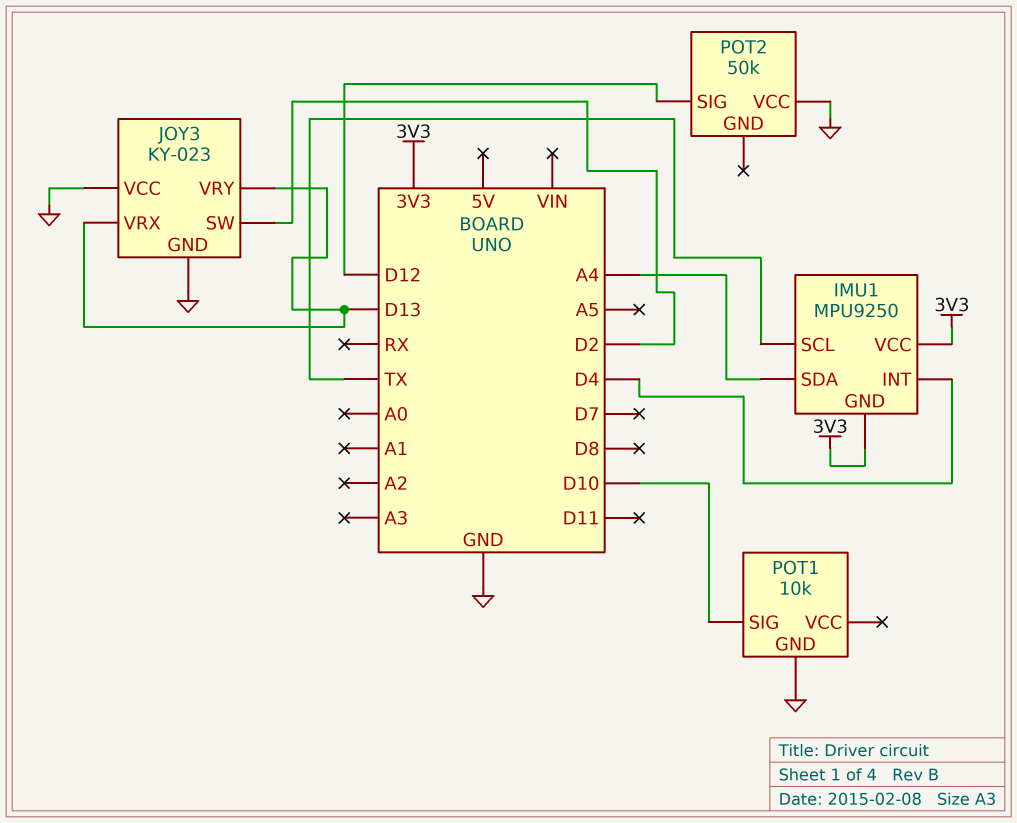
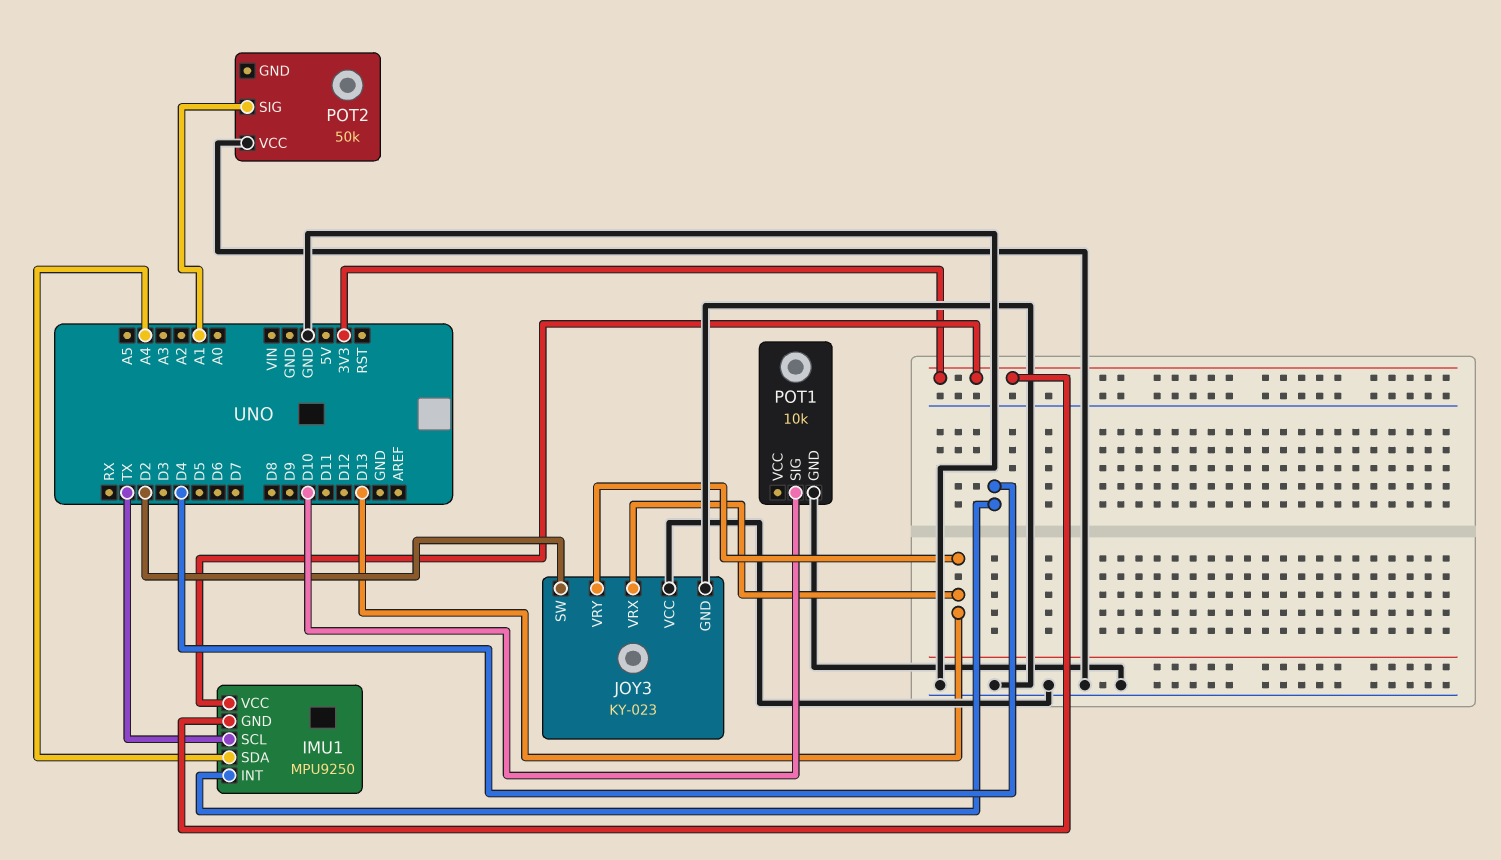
POT2 pin SIG: D12 -> A1

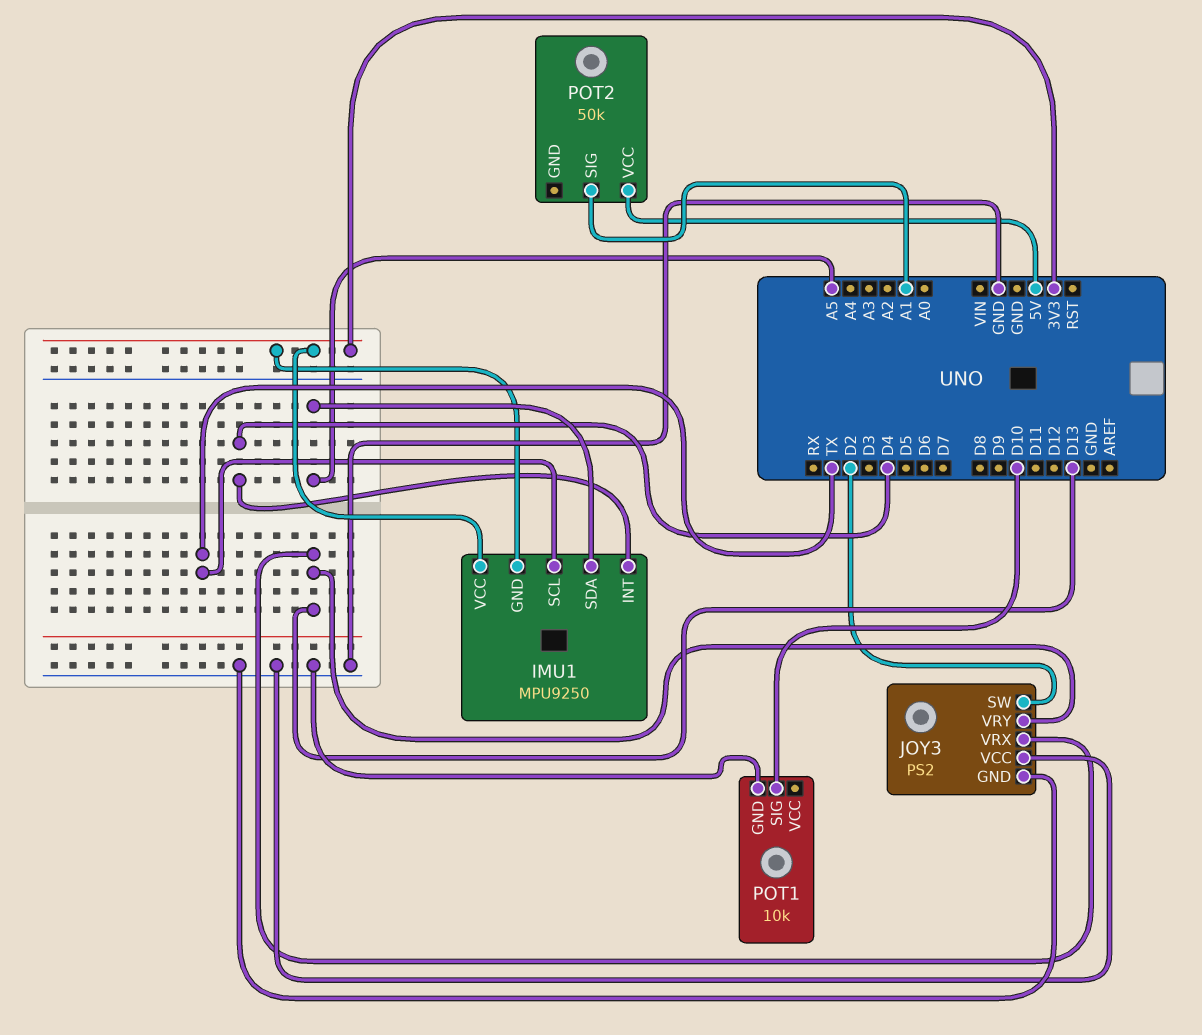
IMU1 pin SDA: A4 -> A5
JOY3: KY-023 -> PS2
POT2 pin VCC: GND -> 5V

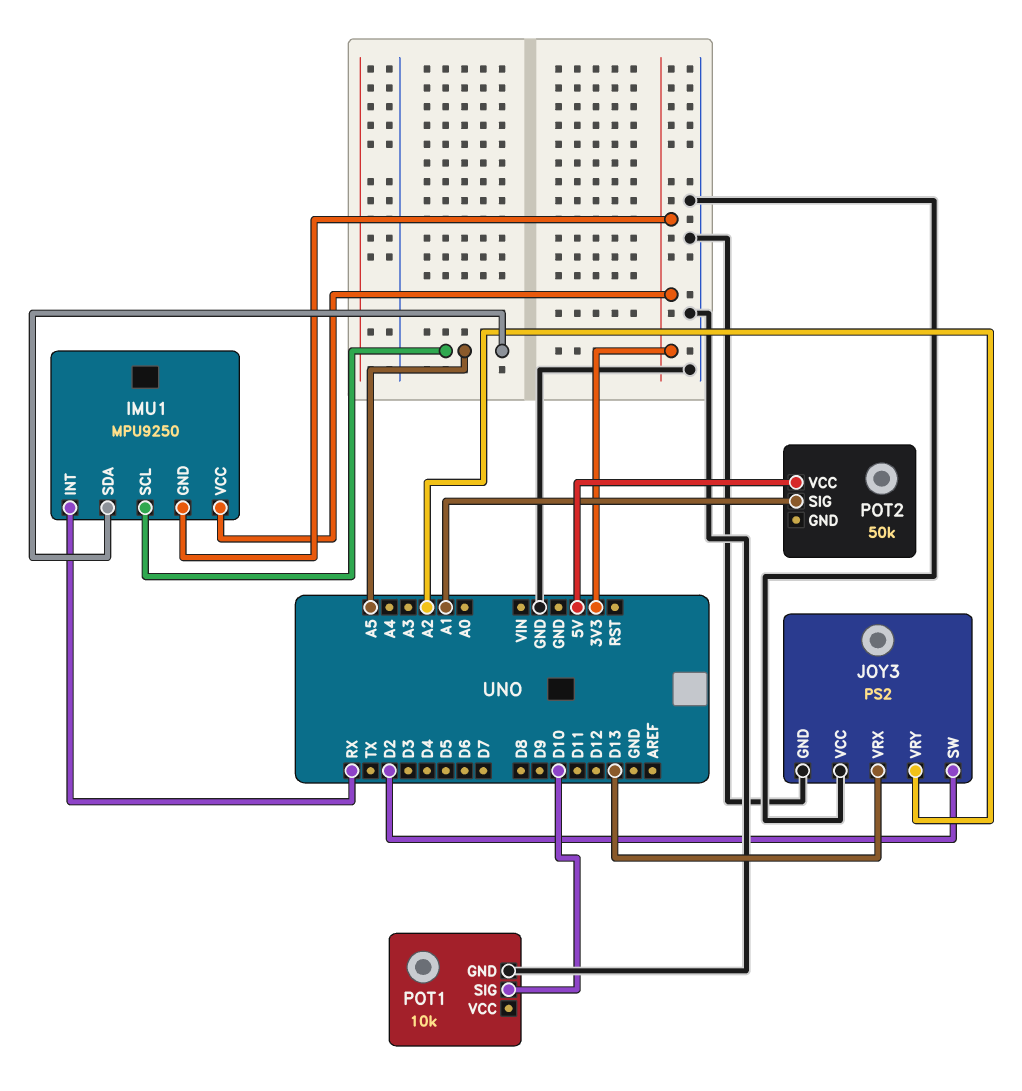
IMU1 pin INT: D4 -> RX
IMU1 pin SCL: TX -> A5
JOY3 pin VRY: D13 -> A2

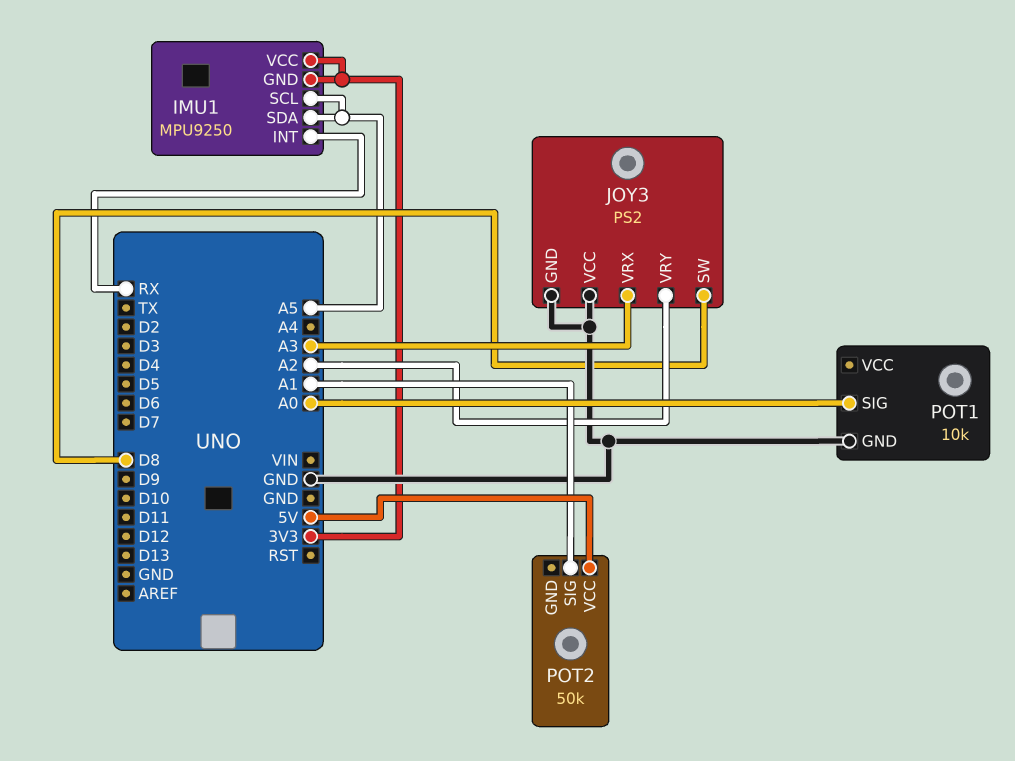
JOY3 pin SW: D2 -> D8
JOY3 pin VRX: D13 -> A3
POT1 pin SIG: D10 -> A0

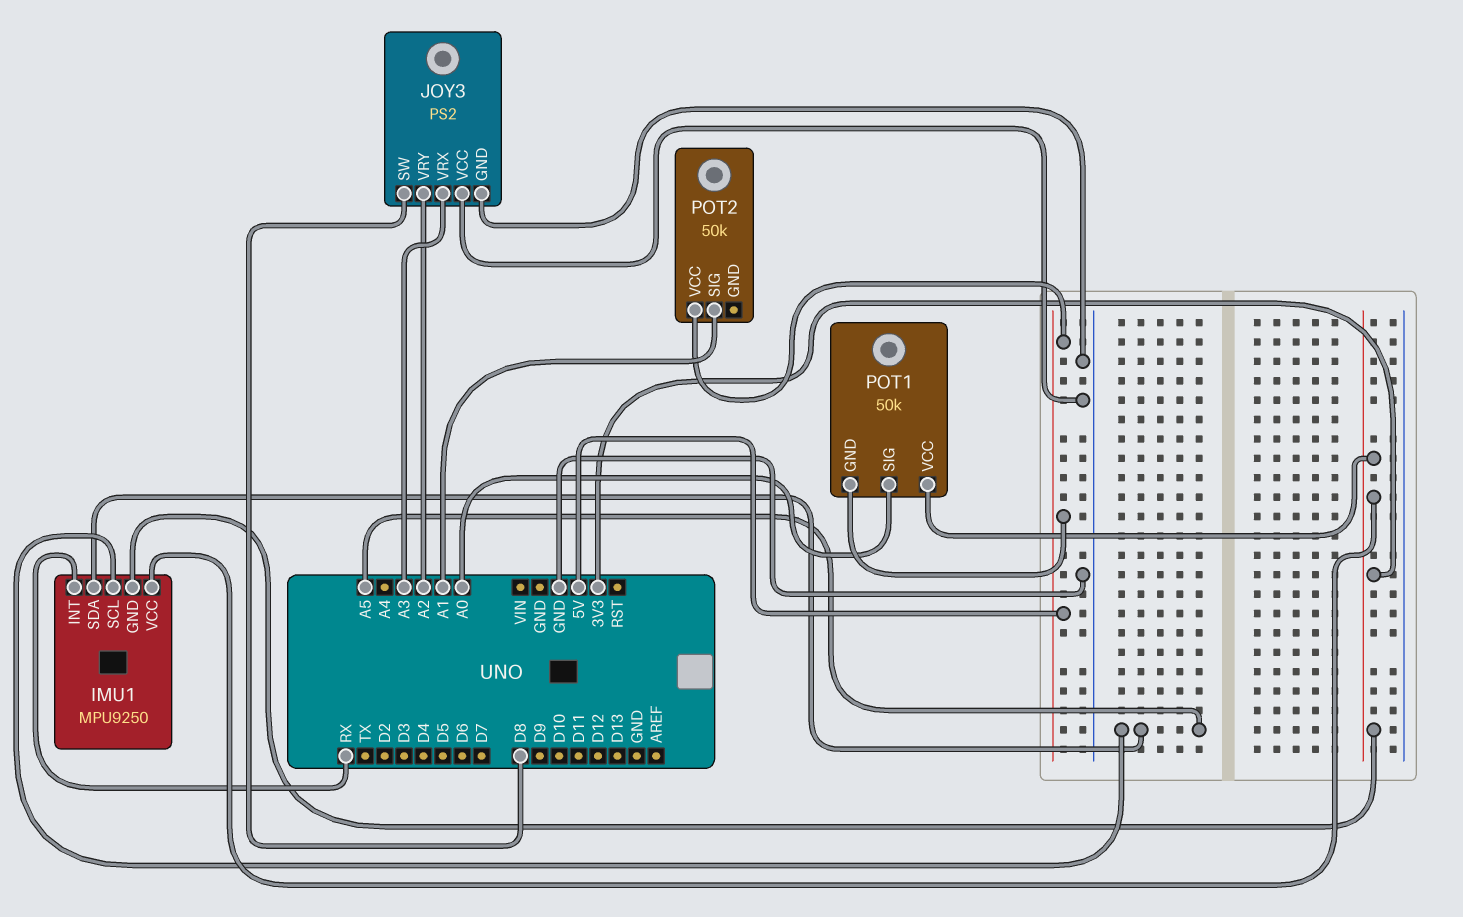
POT1: 10k -> 50k
POT1 pin GND: GND -> 5V
POT1 pin VCC: none -> 3V3

